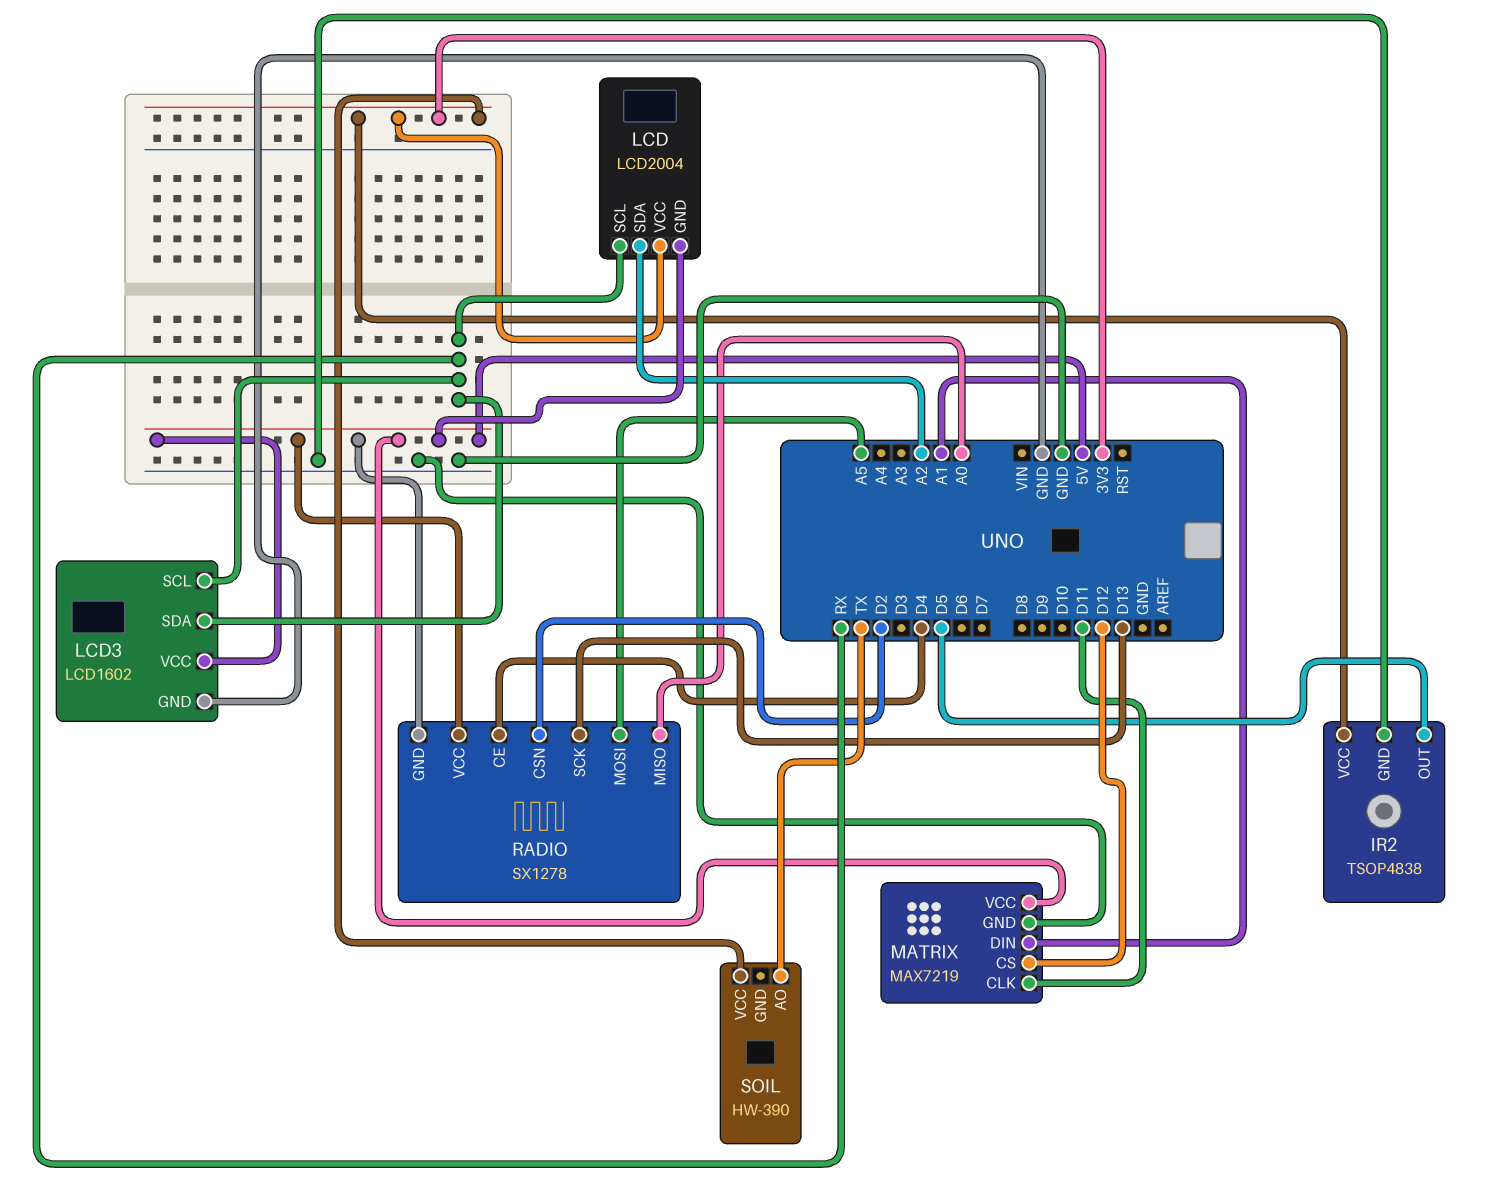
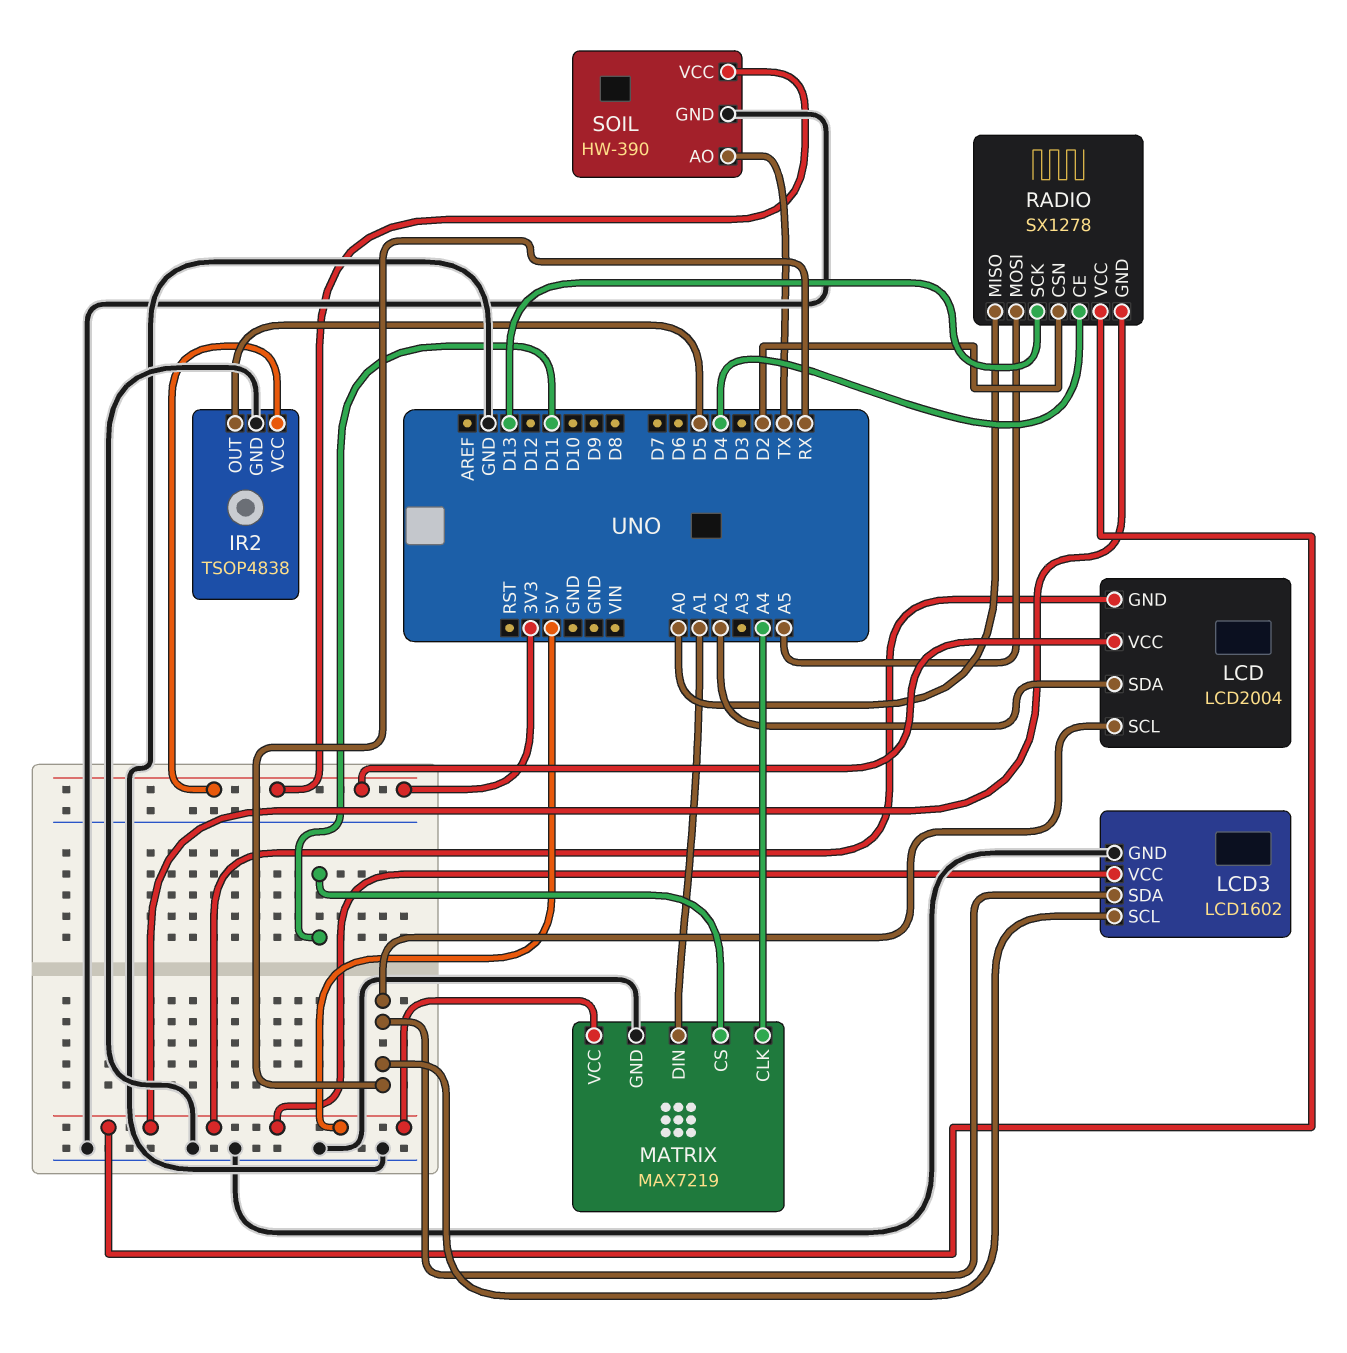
MATRIX pin CLK: D11 -> A4
MATRIX pin CS: D12 -> D11
SOIL pin GND: none -> GND

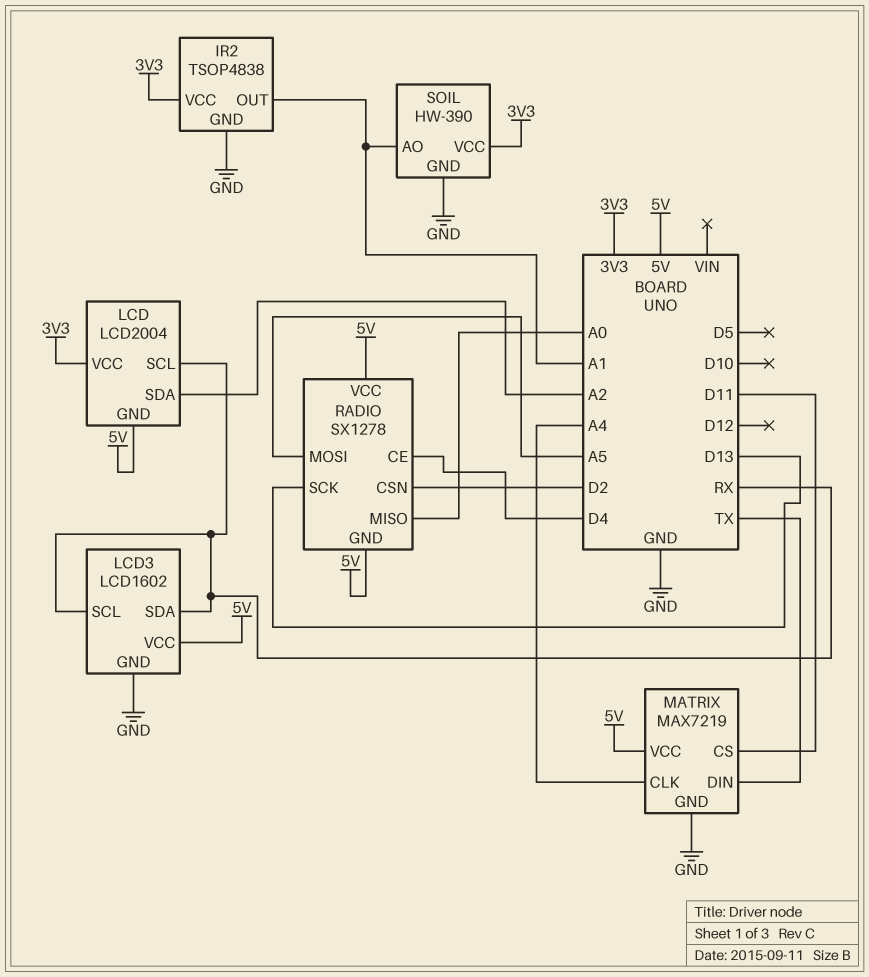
IR2 pin OUT: D5 -> A1
MATRIX pin DIN: A1 -> TX
SOIL pin AO: TX -> A1

